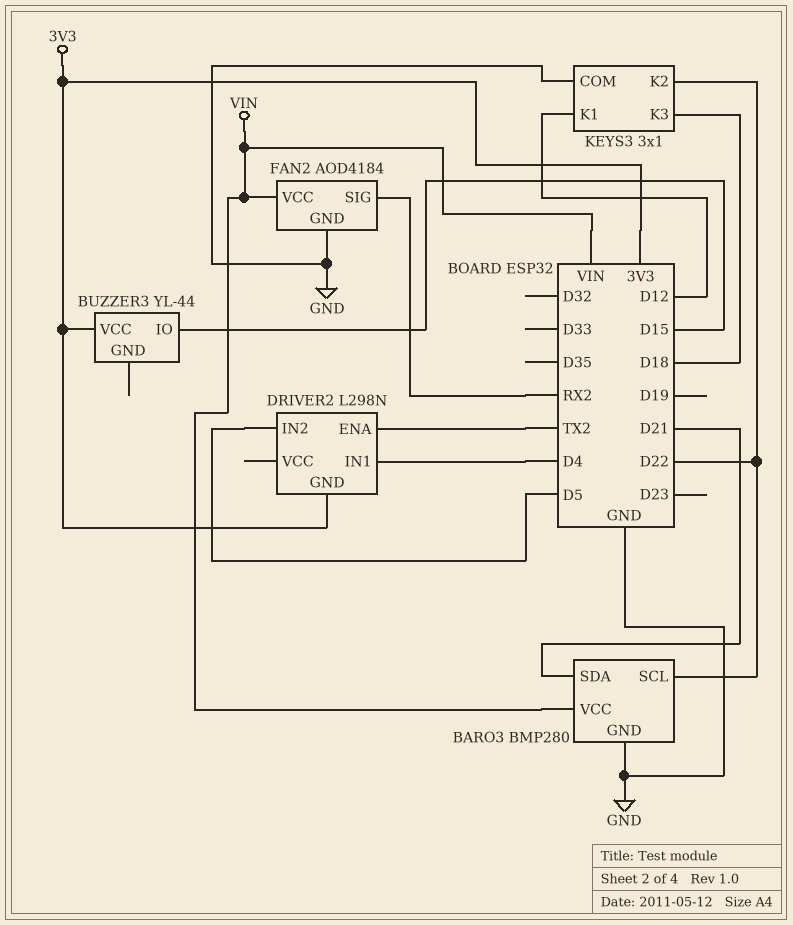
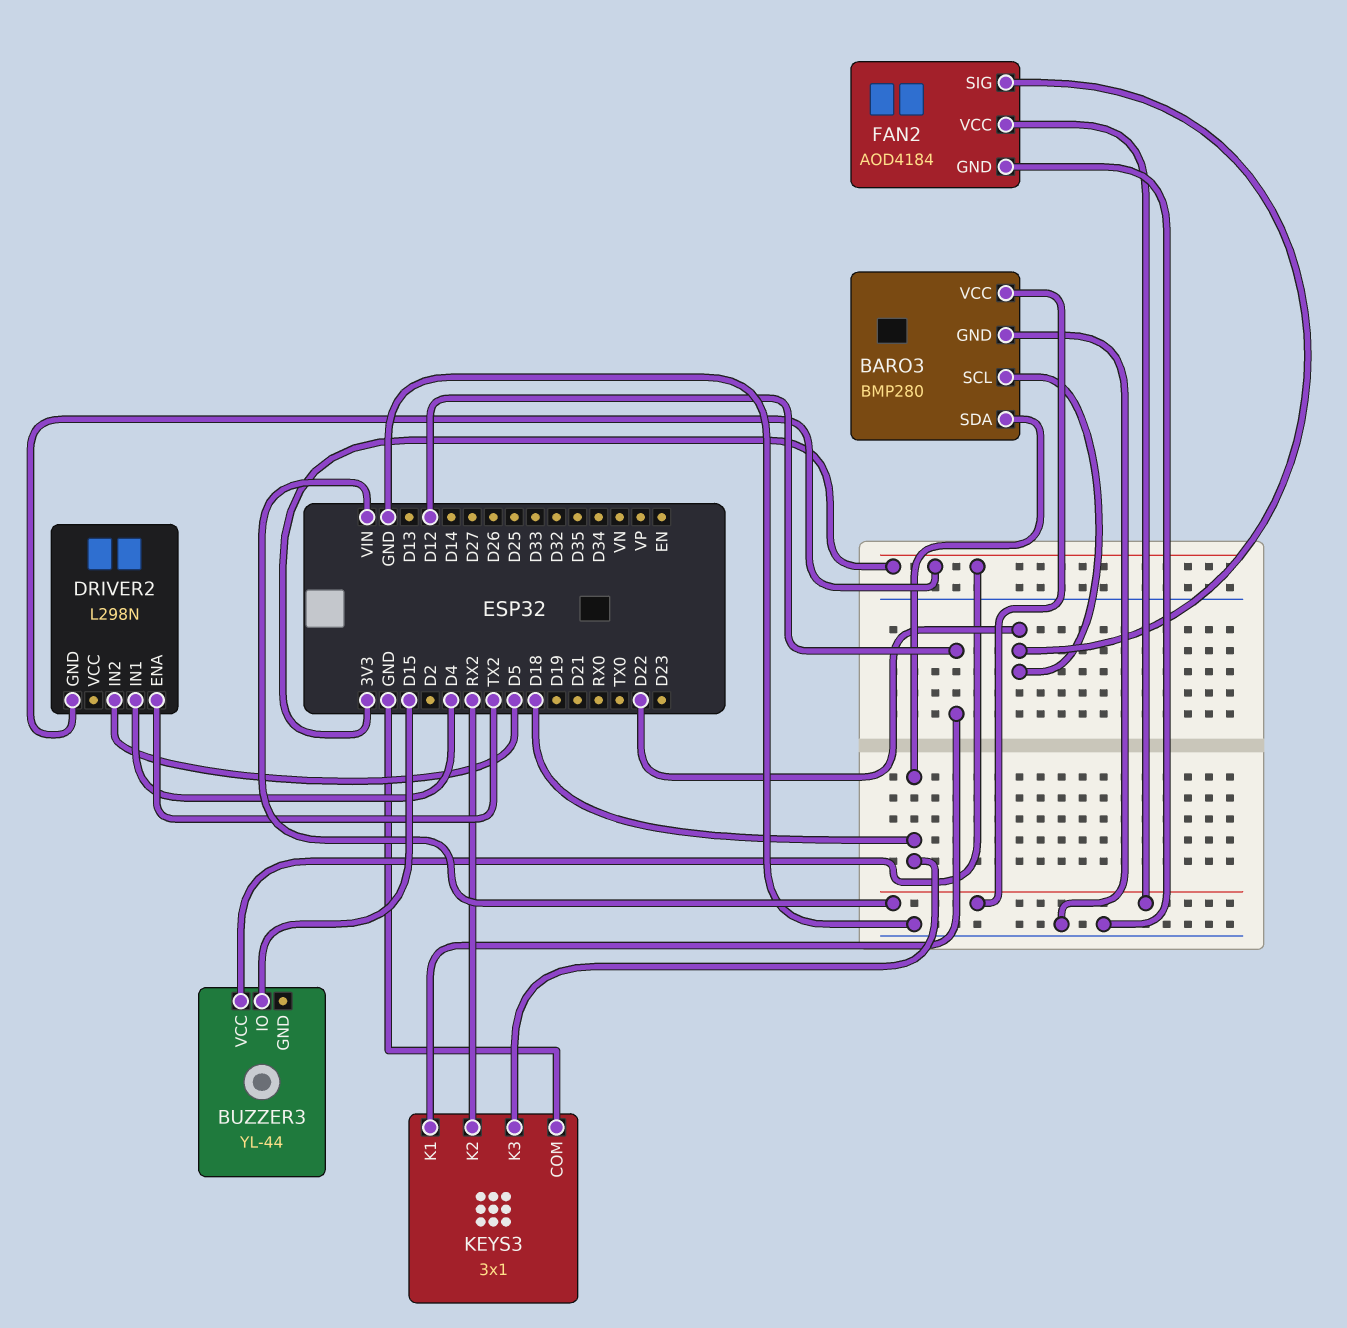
BARO3 pin SDA: D21 -> D18
FAN2 pin SIG: RX2 -> D22
KEYS3 pin K2: D22 -> RX2

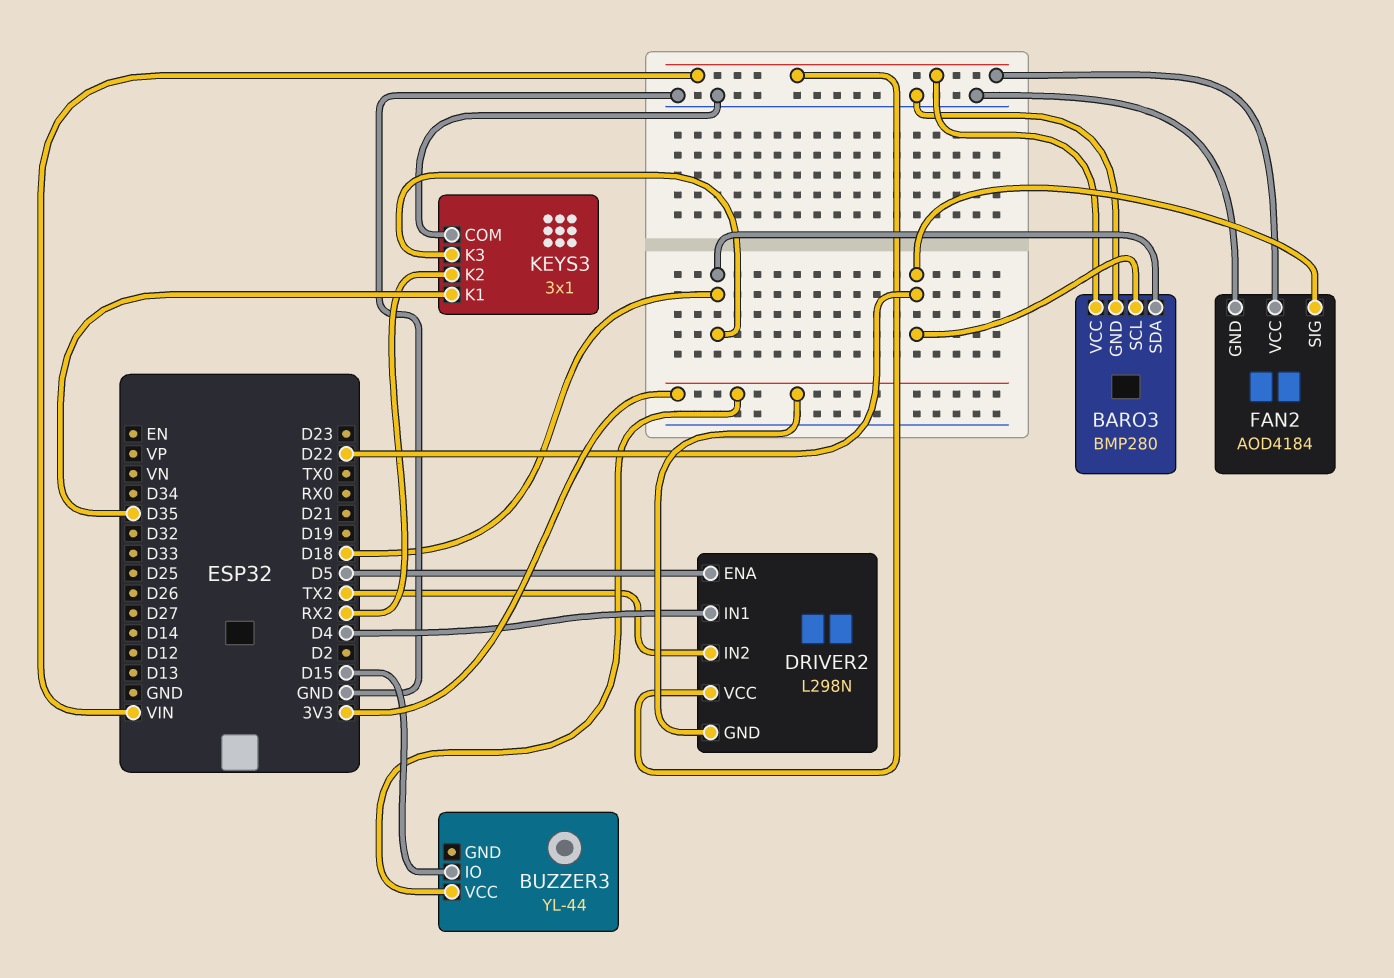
DRIVER2 pin ENA: TX2 -> D5
DRIVER2 pin IN2: D5 -> TX2
DRIVER2 pin VCC: none -> VIN
KEYS3 pin K1: D12 -> D35

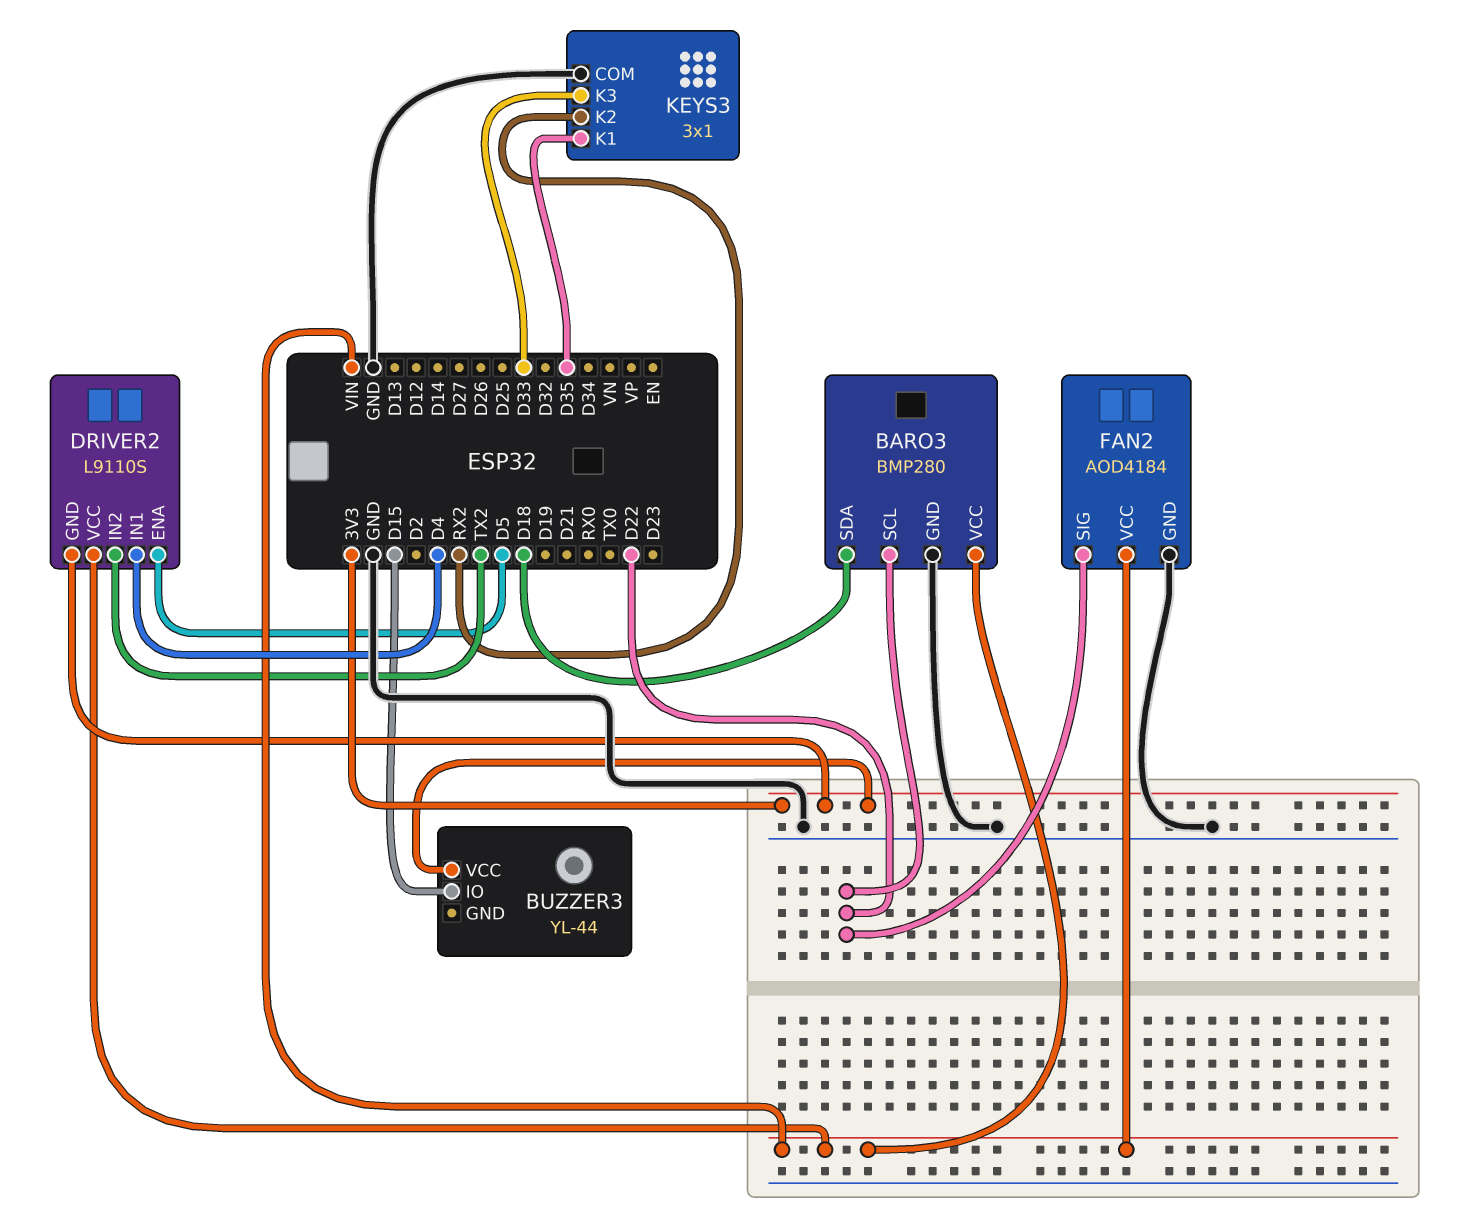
DRIVER2: L298N -> L9110S
KEYS3 pin K3: D18 -> D33

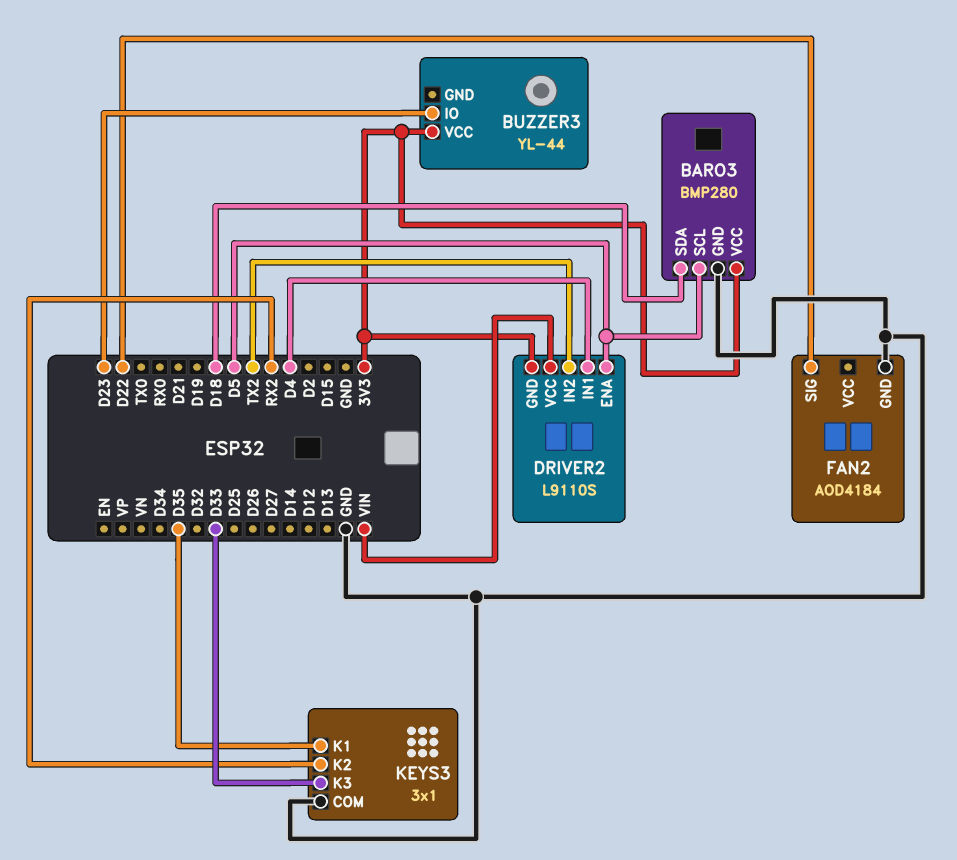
BARO3 pin SCL: D22 -> D5
BARO3 pin VCC: VIN -> 3V3
BUZZER3 pin IO: D15 -> D23
FAN2 pin VCC: VIN -> none

